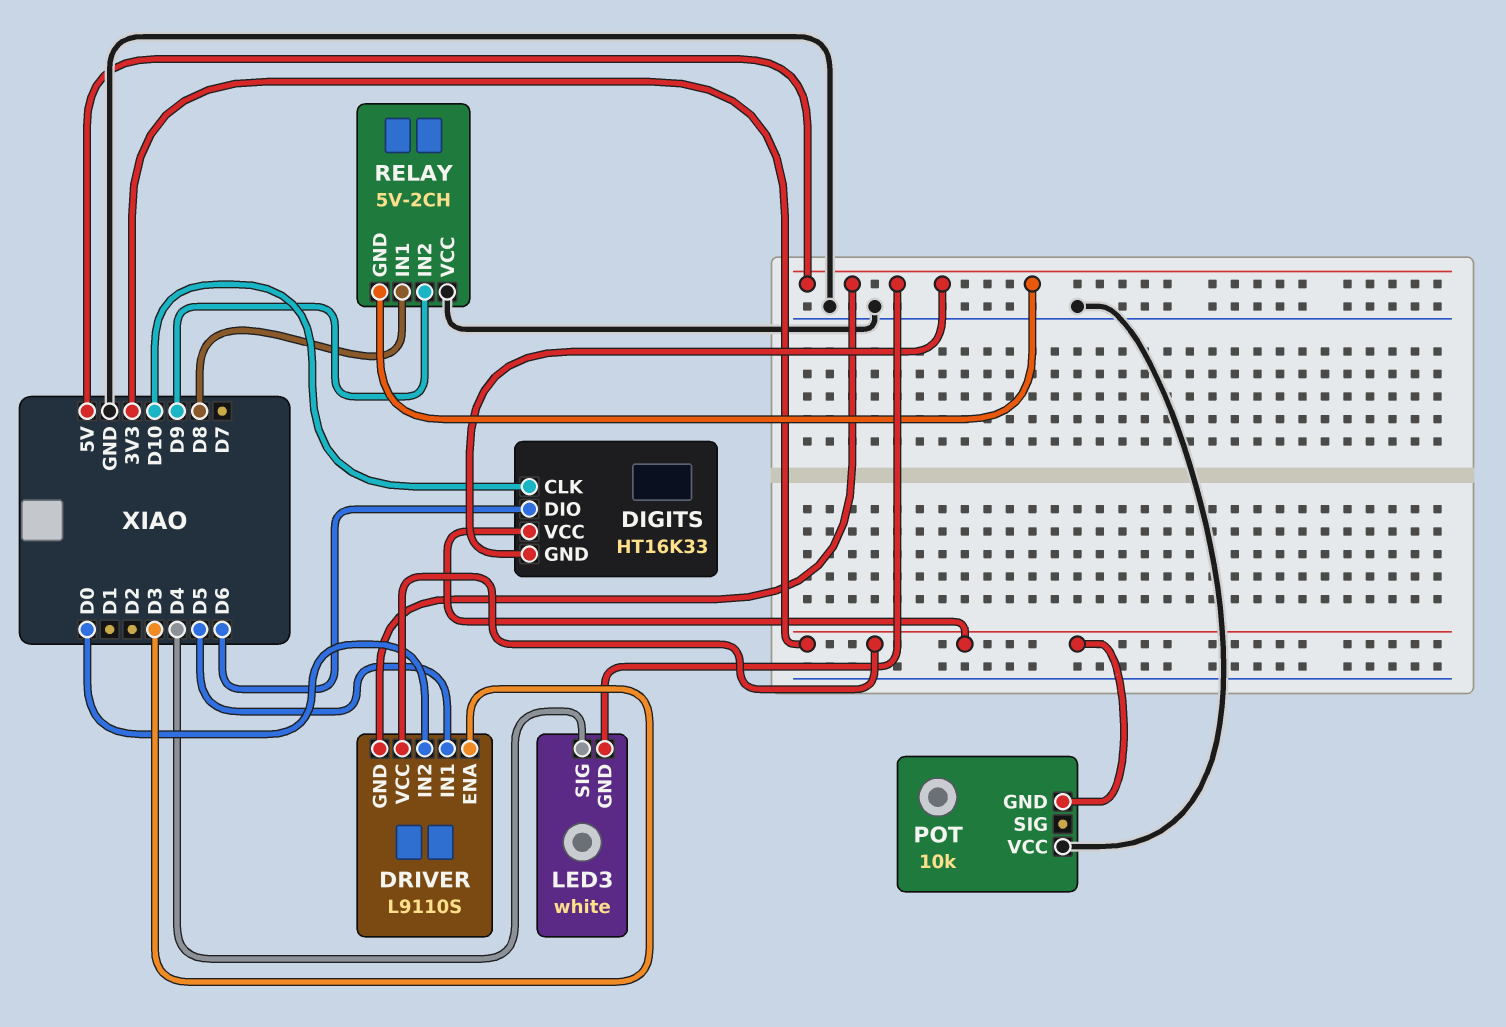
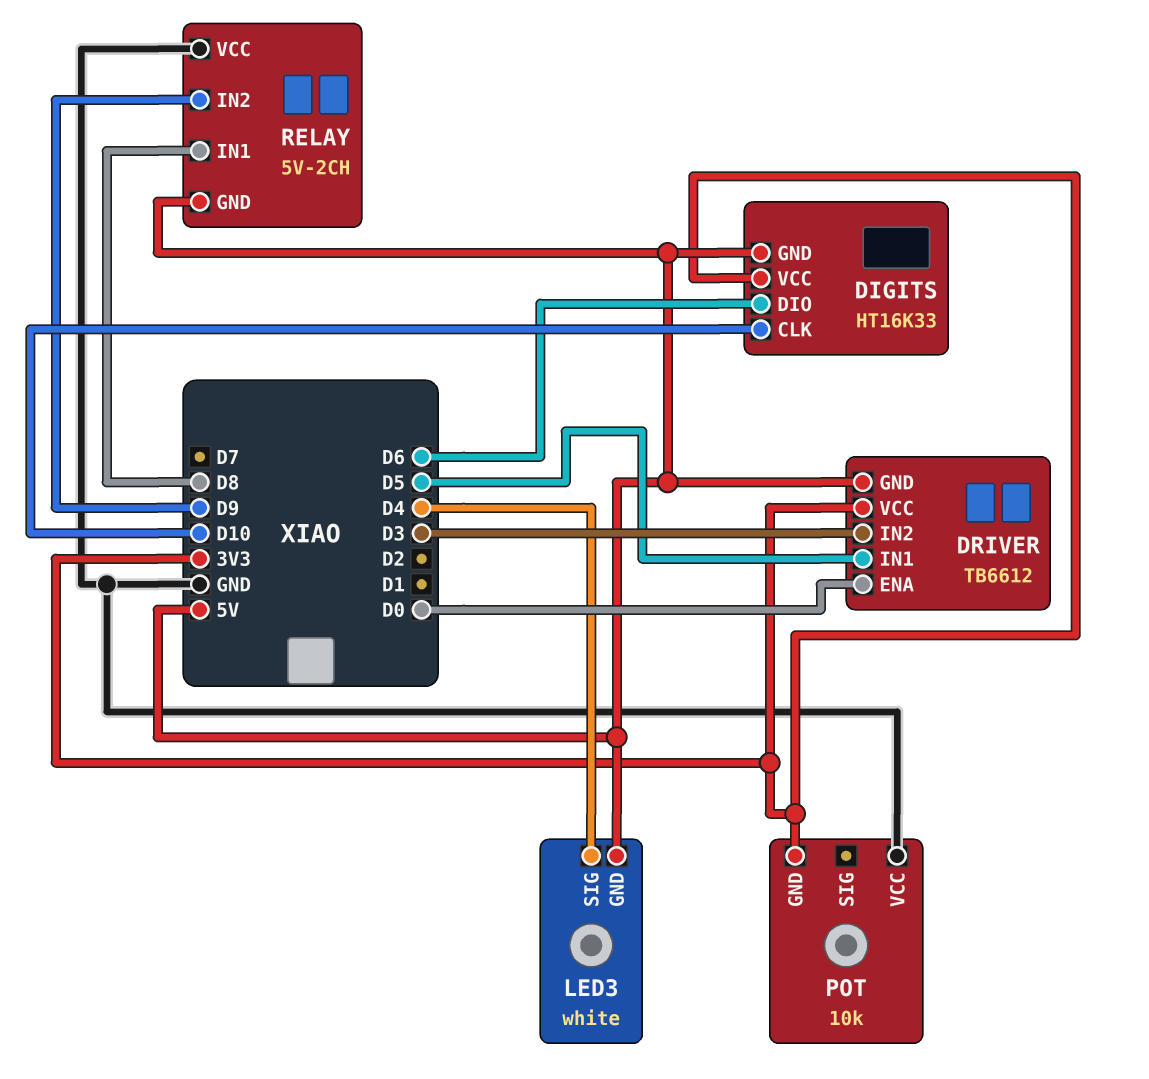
DRIVER: L9110S -> TB6612
DRIVER pin ENA: D3 -> D0
DRIVER pin IN2: D0 -> D3

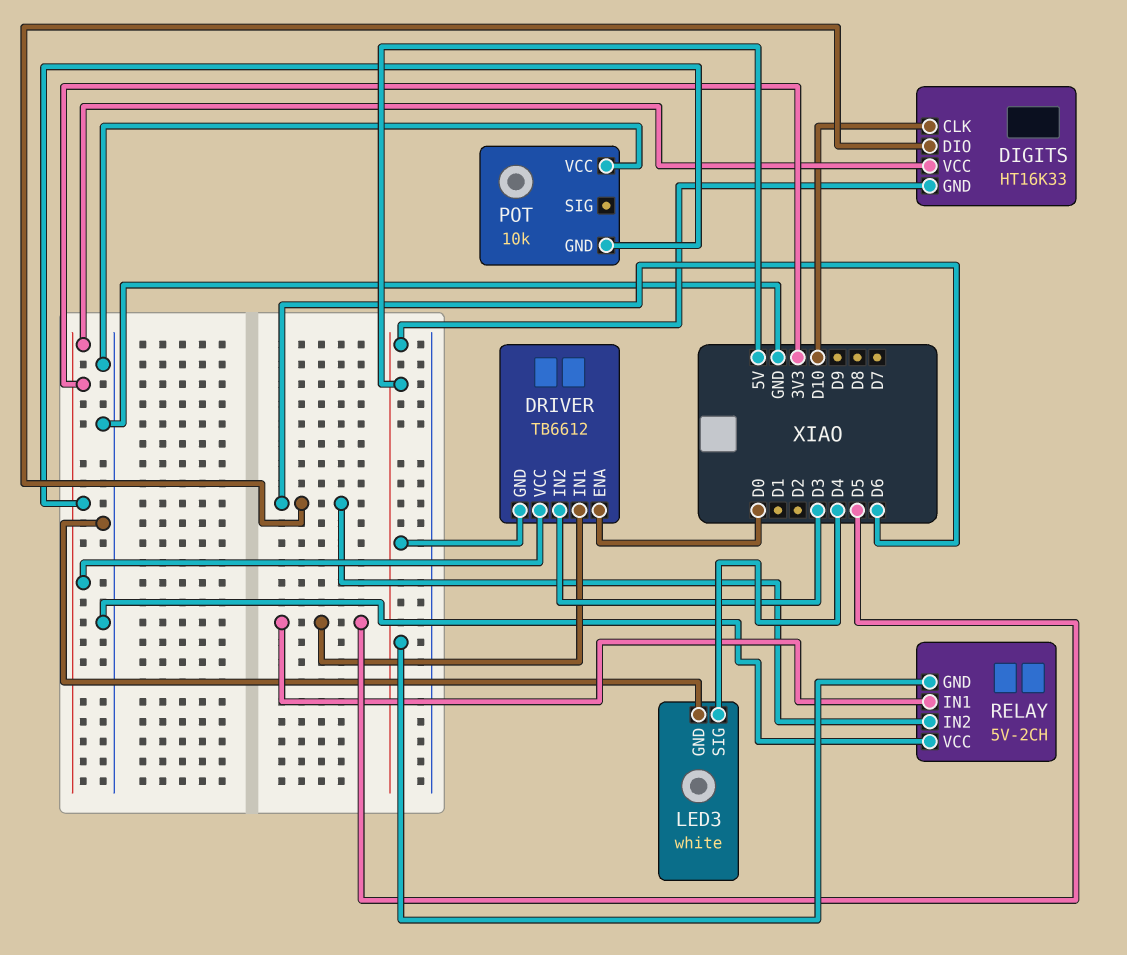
LED3 pin GND: 5V -> GND
RELAY pin IN1: D8 -> D5
RELAY pin IN2: D9 -> D6

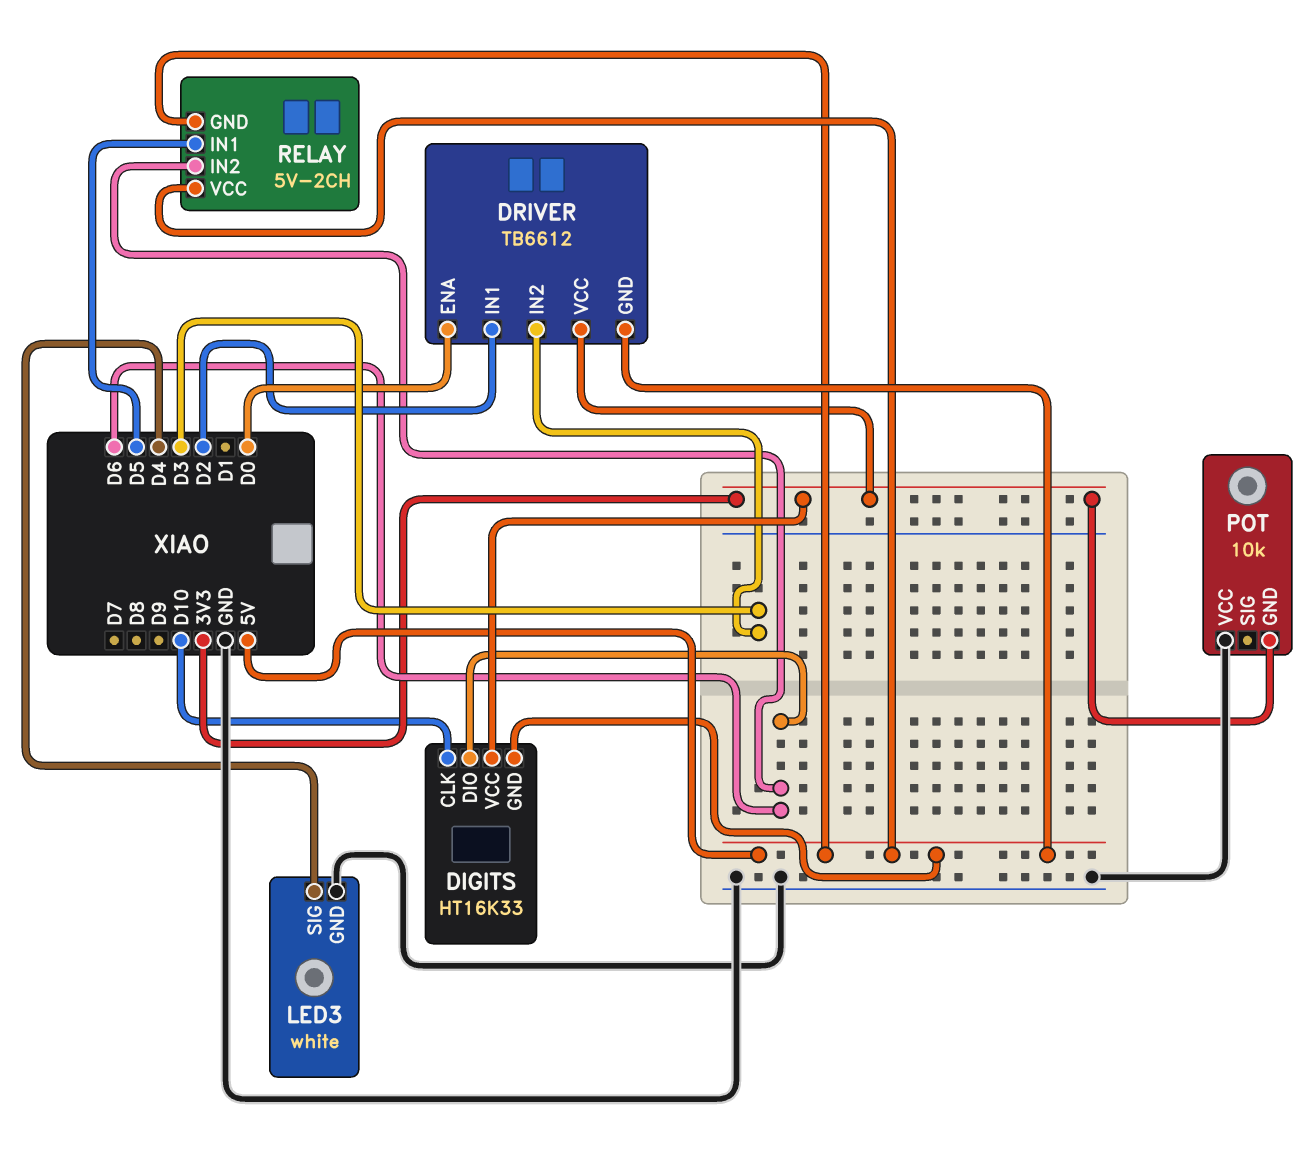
DRIVER pin IN1: D5 -> D2
RELAY pin VCC: GND -> 5V

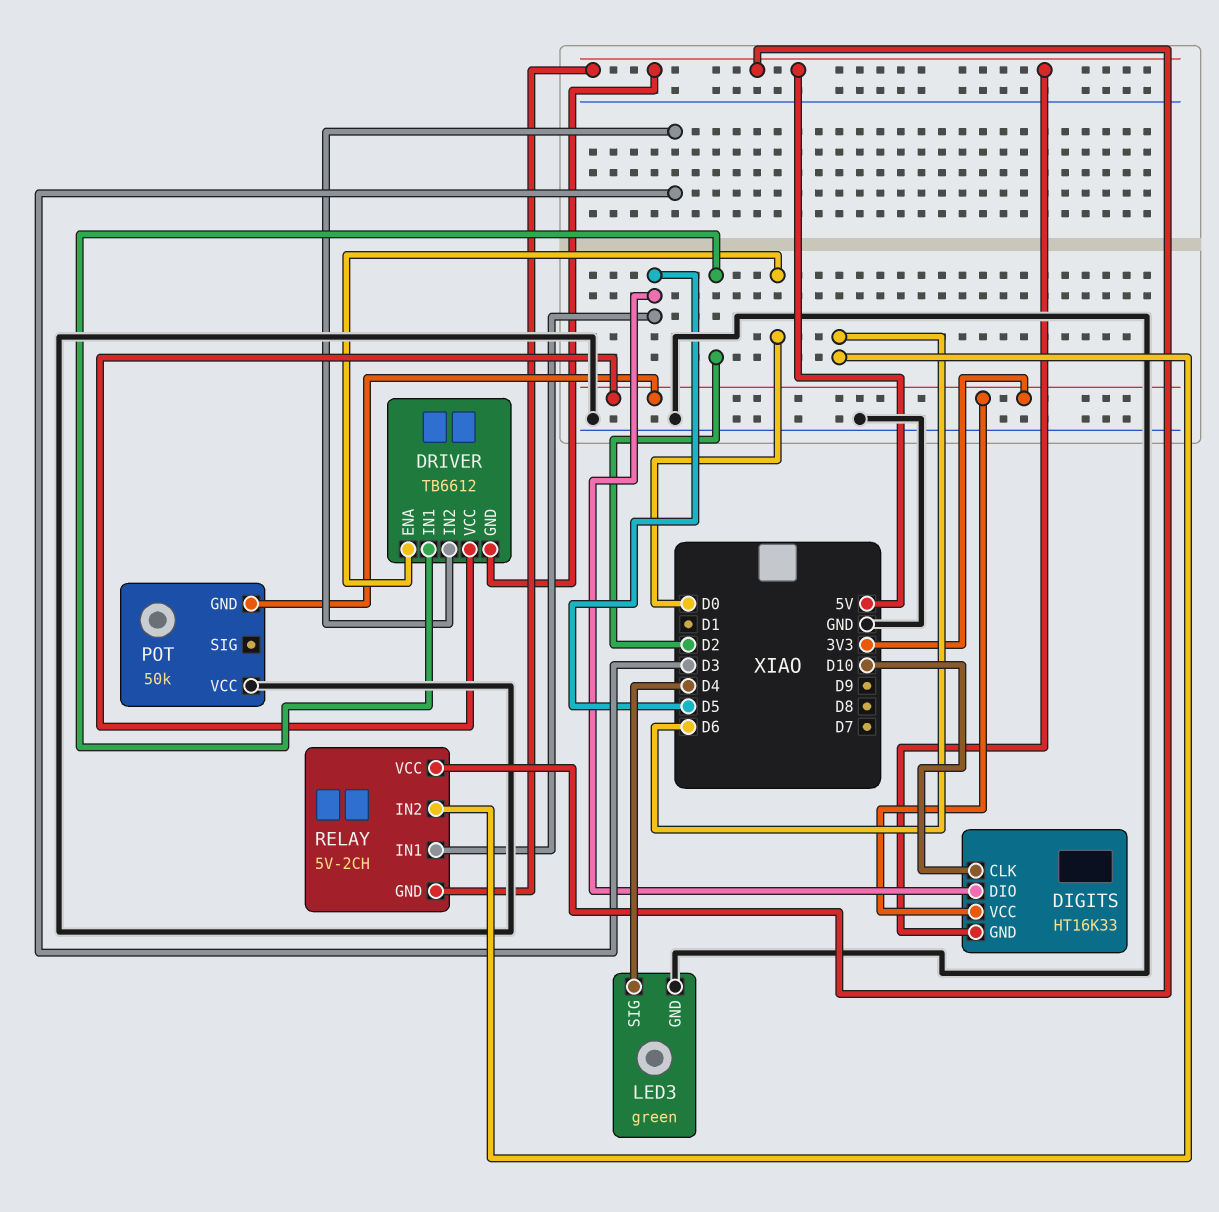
DIGITS pin DIO: D6 -> D5
LED3: white -> green
POT: 10k -> 50k

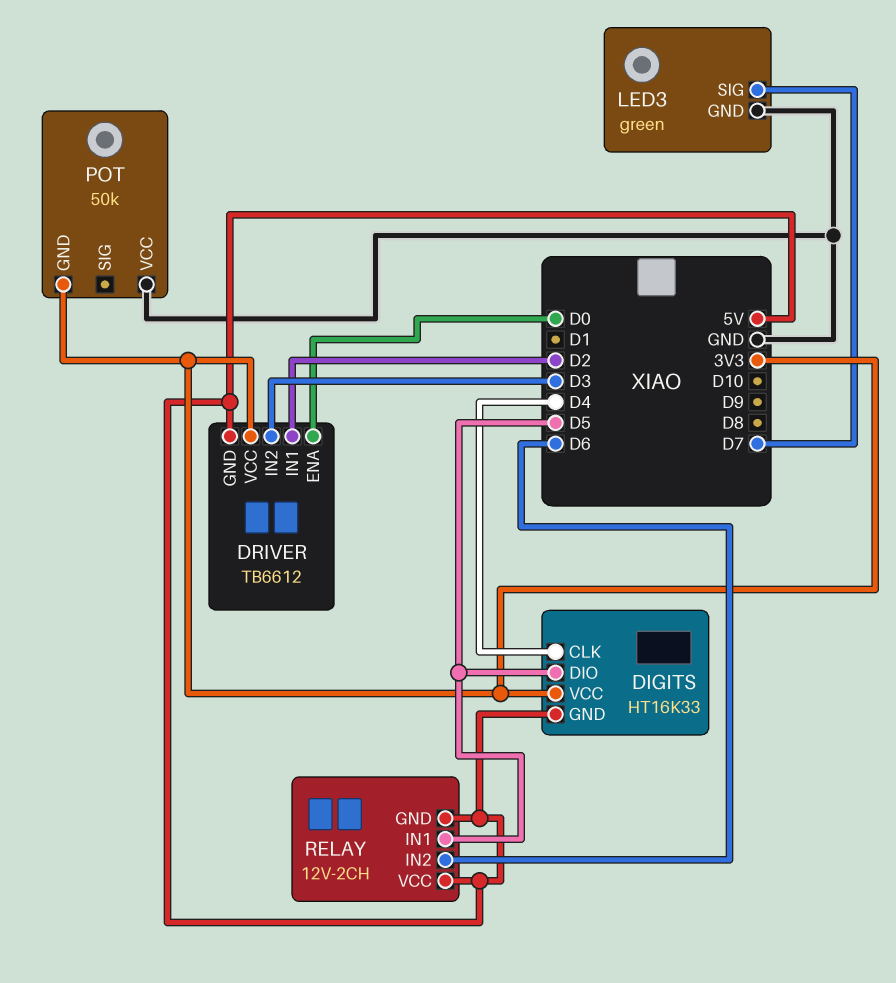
DIGITS pin CLK: D10 -> D4
LED3 pin SIG: D4 -> D7
RELAY: 5V-2CH -> 12V-2CH

